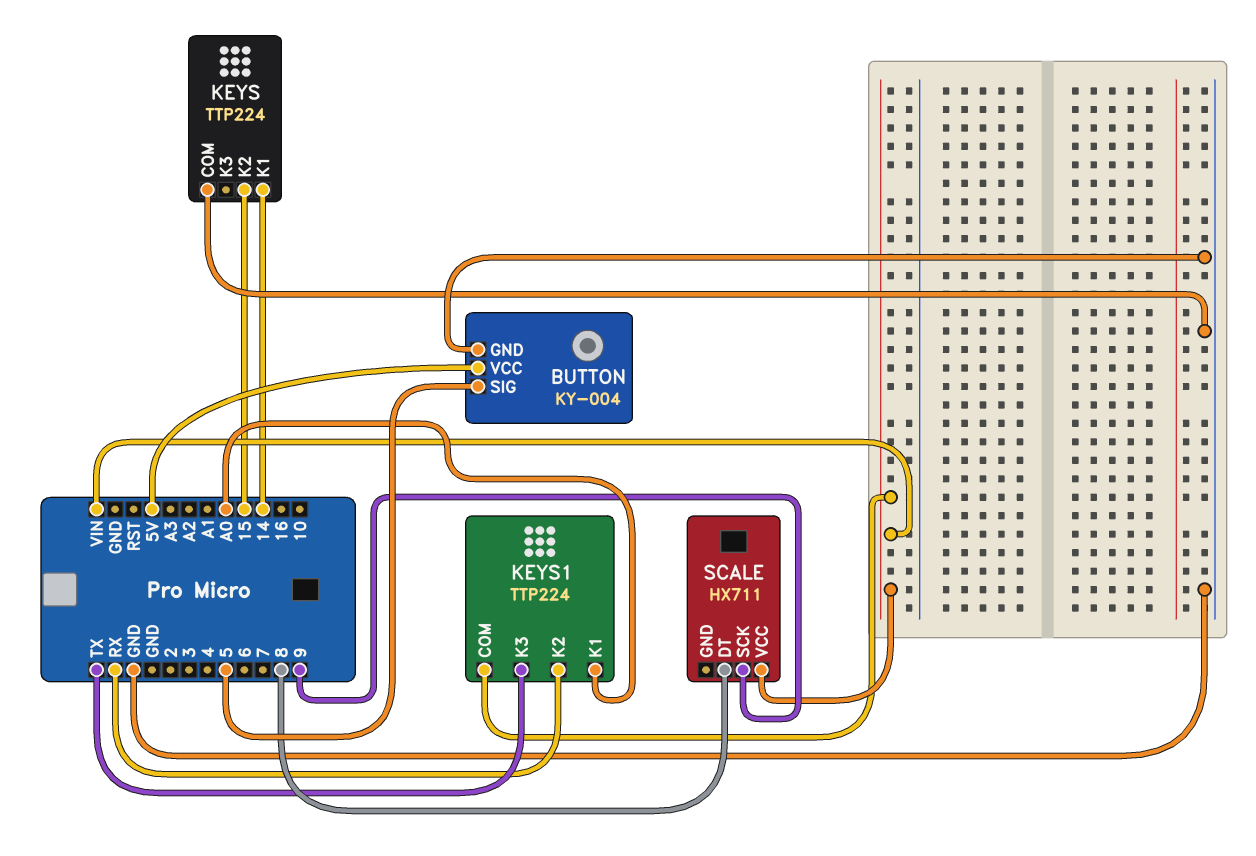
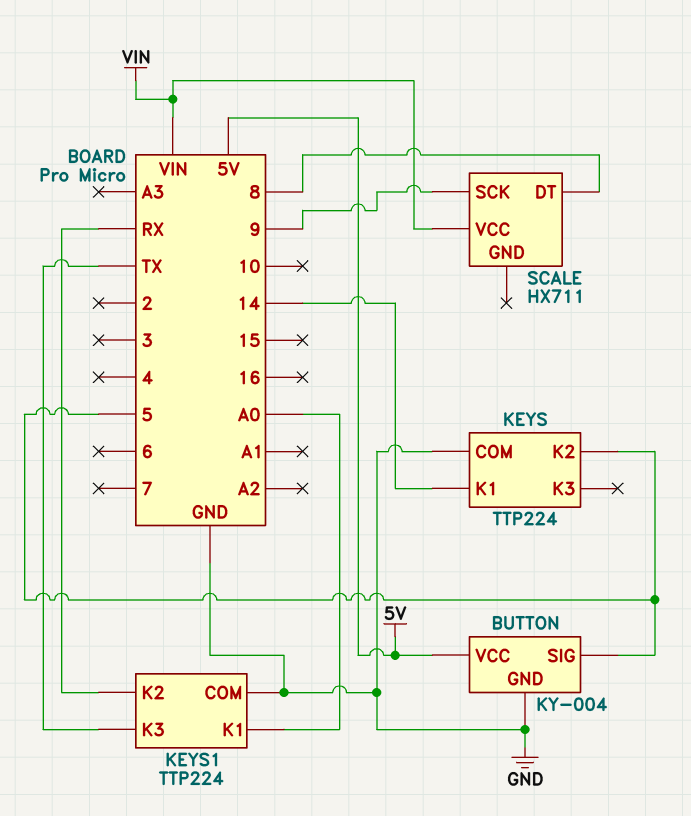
KEYS pin K2: 15 -> 5
KEYS1 pin COM: VIN -> GND

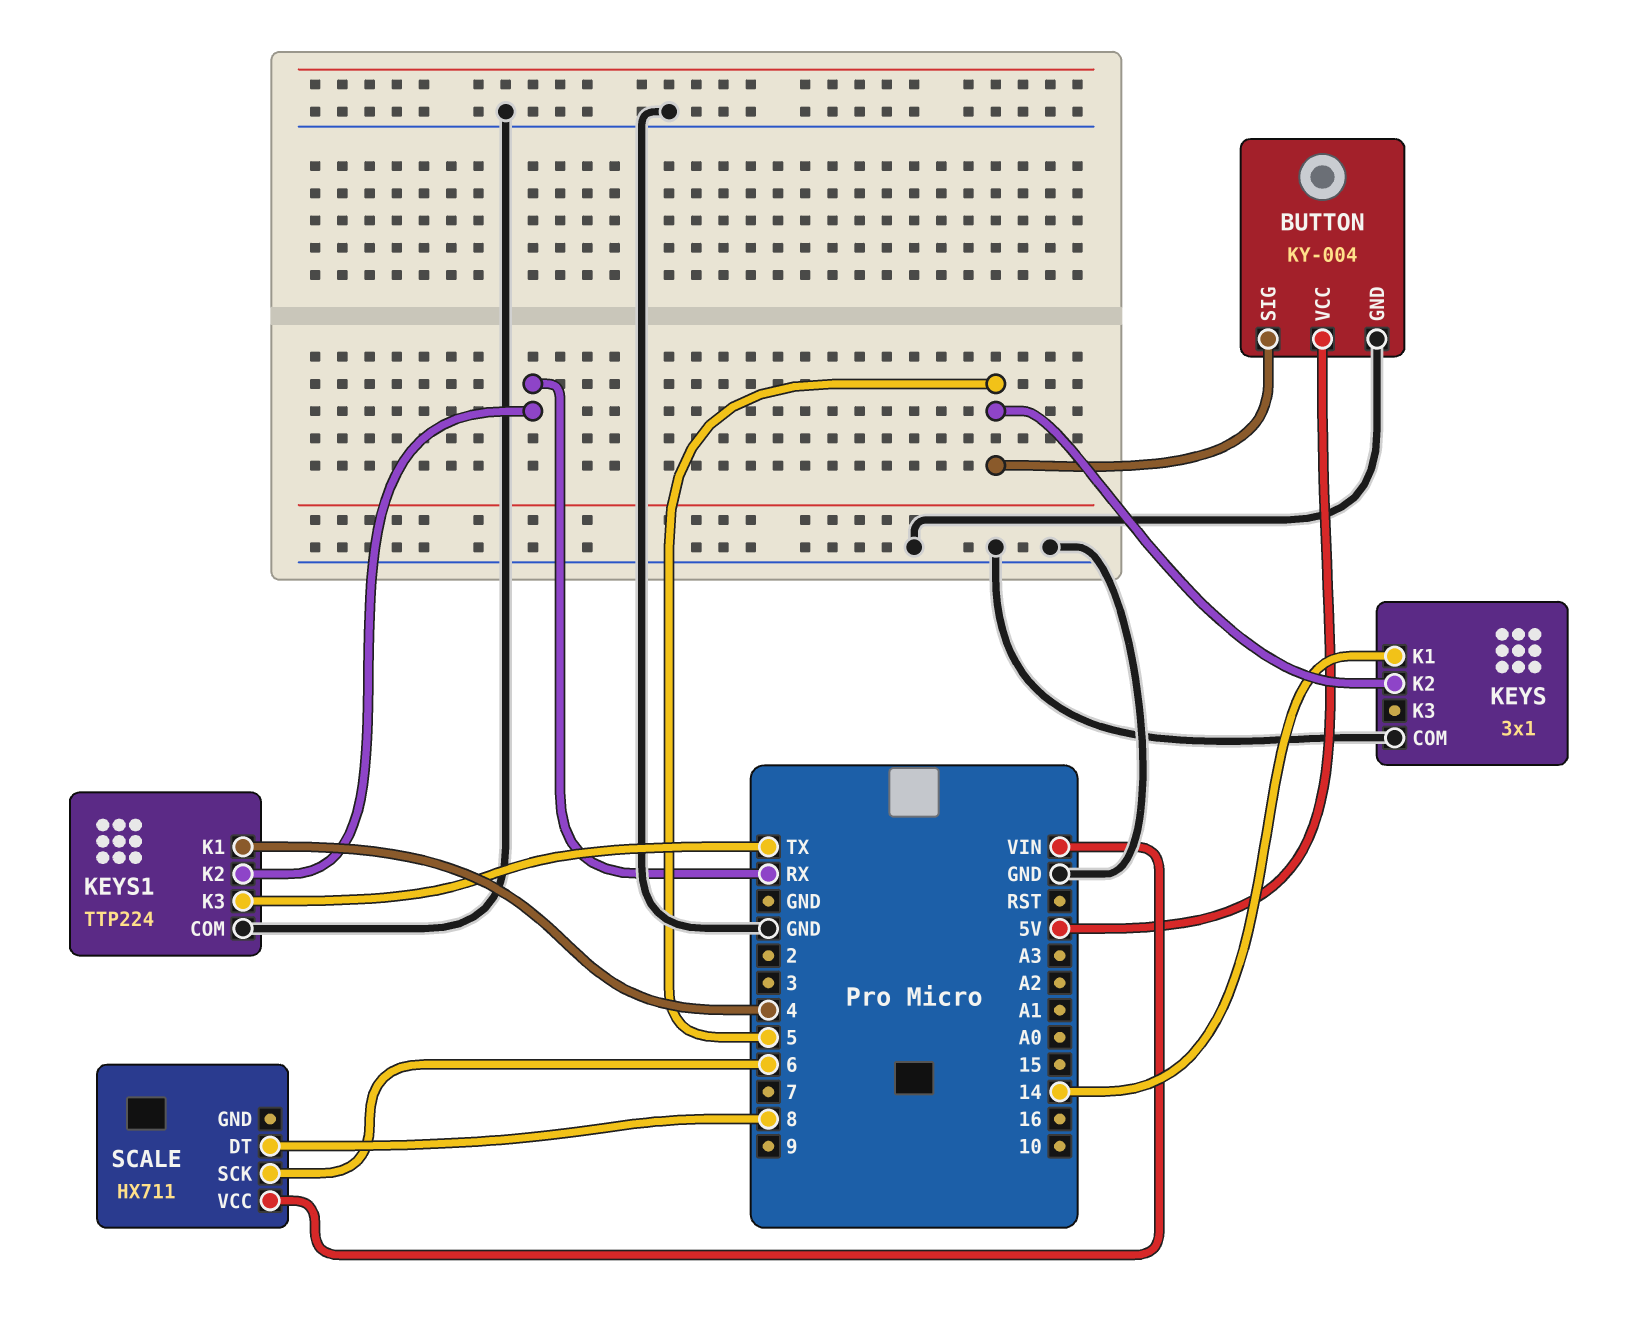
KEYS: TTP224 -> 3x1
KEYS1 pin K1: A0 -> 4
SCALE pin SCK: 9 -> 6

